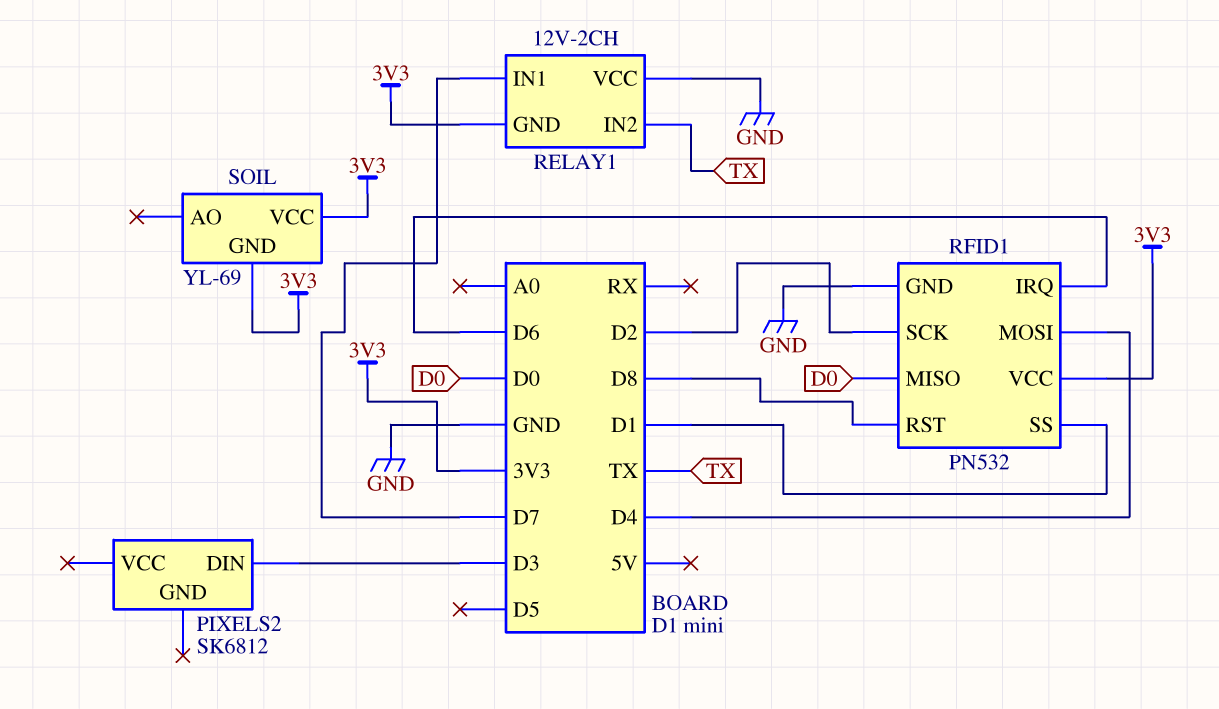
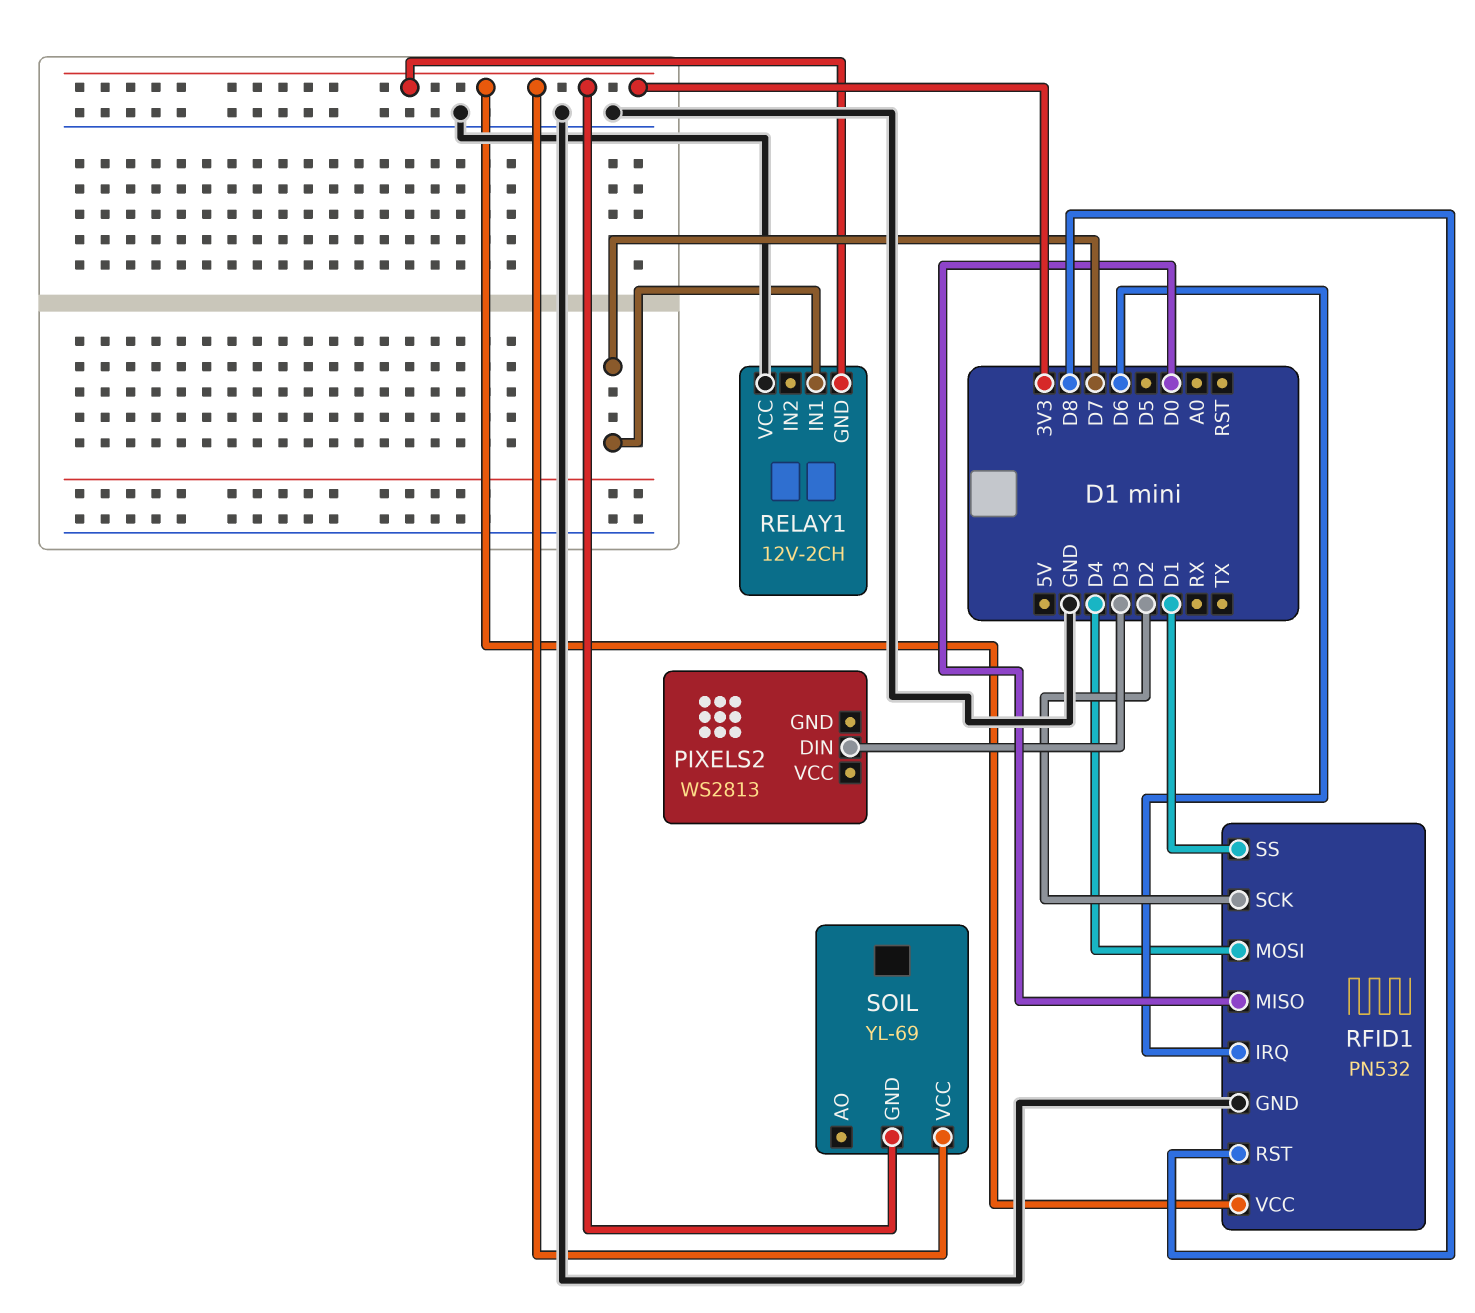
PIXELS2: SK6812 -> WS2813
RELAY1 pin IN2: TX -> none

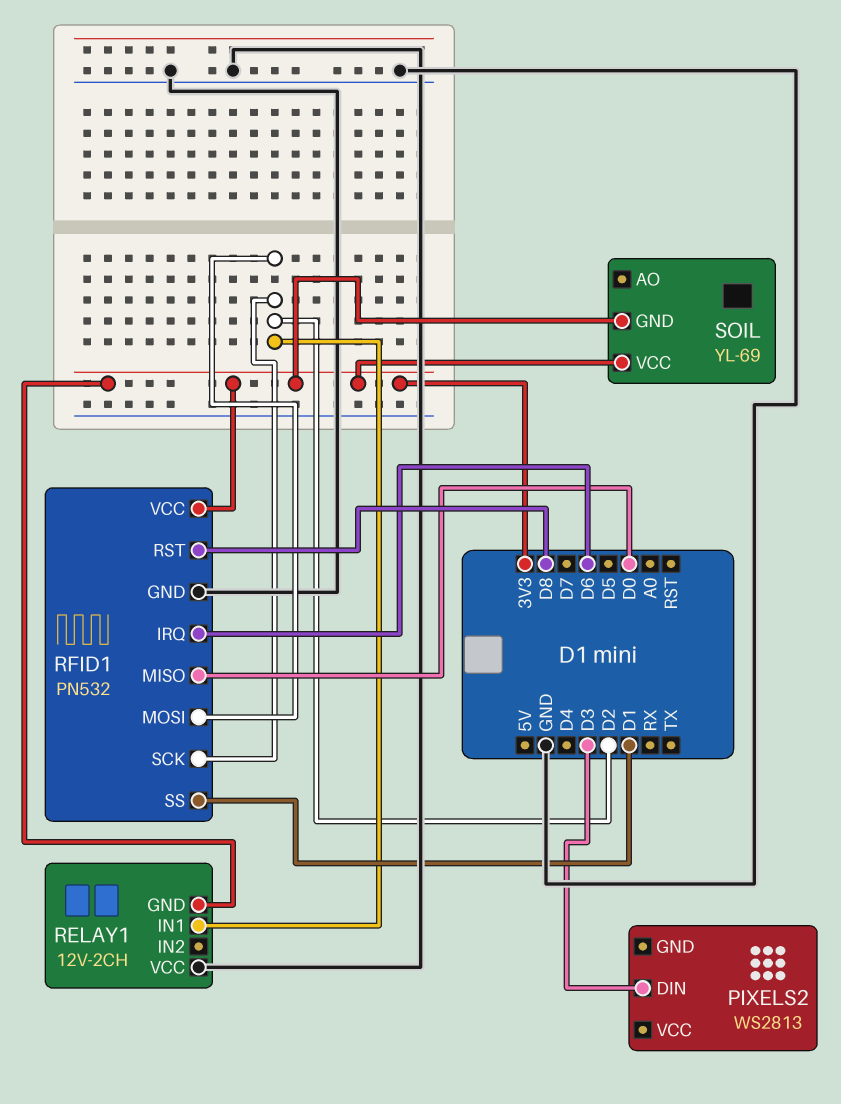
RELAY1 pin IN1: D7 -> D2
RFID1 pin MOSI: D4 -> D2

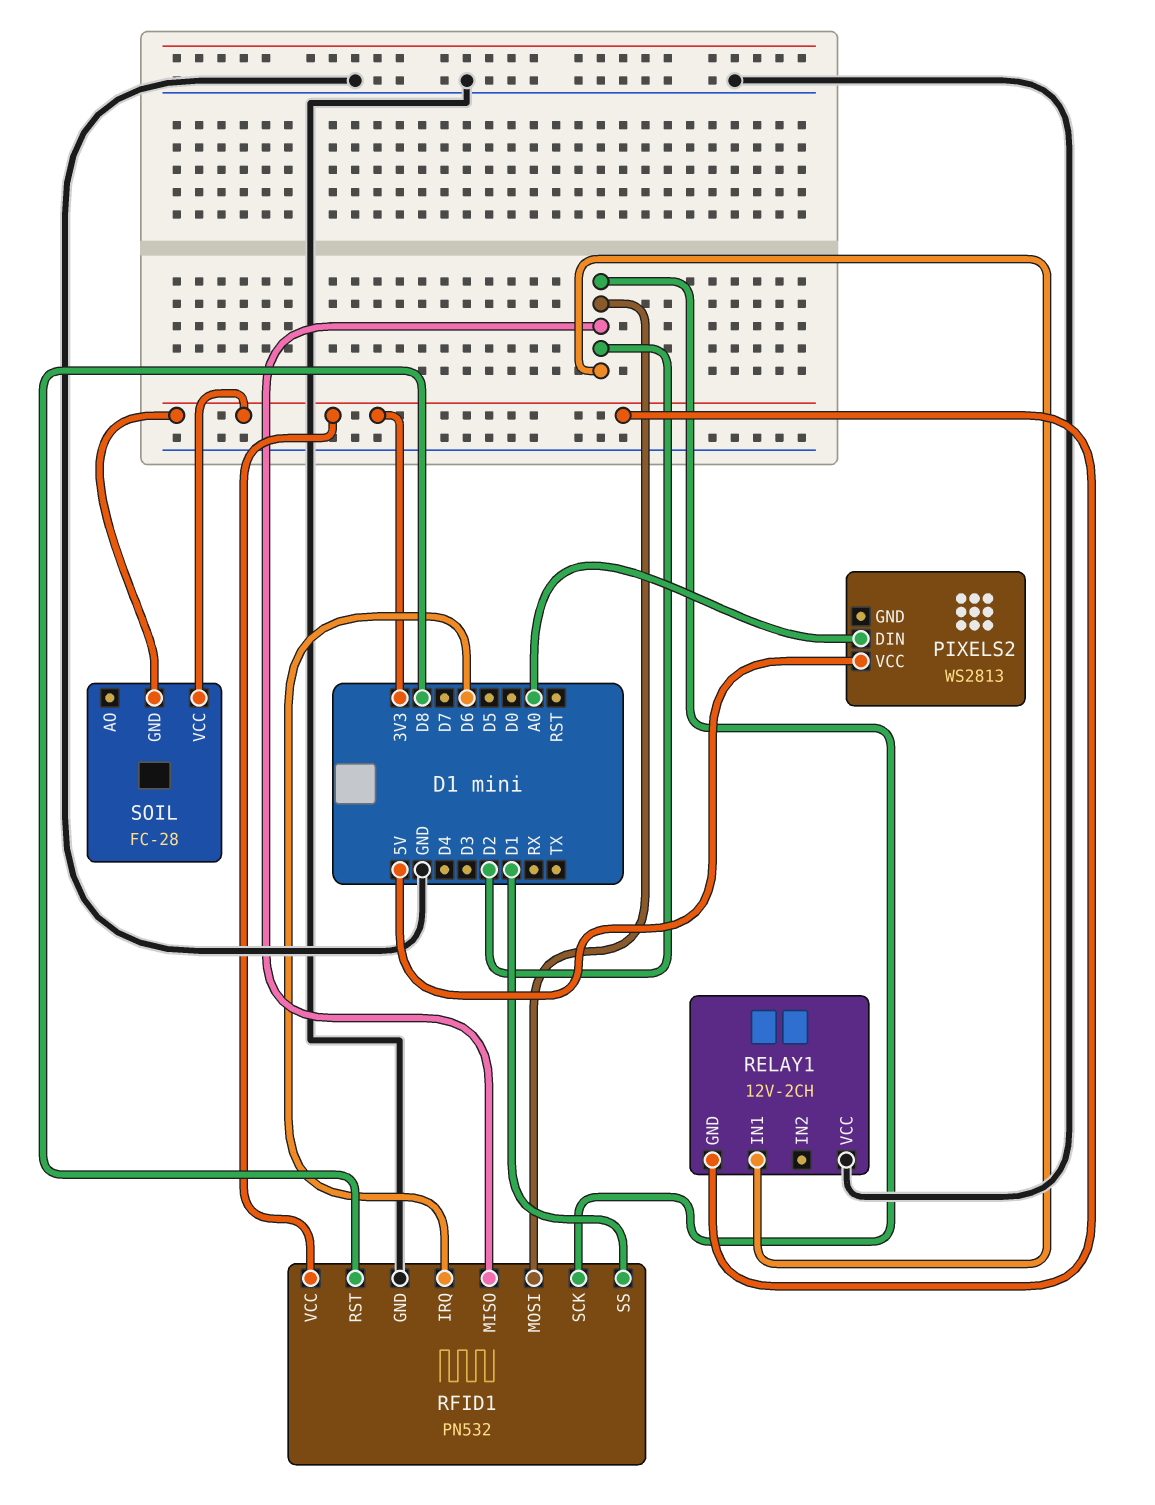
PIXELS2 pin DIN: D3 -> A0
PIXELS2 pin VCC: none -> 5V
RFID1 pin MISO: D0 -> D2
SOIL: YL-69 -> FC-28

